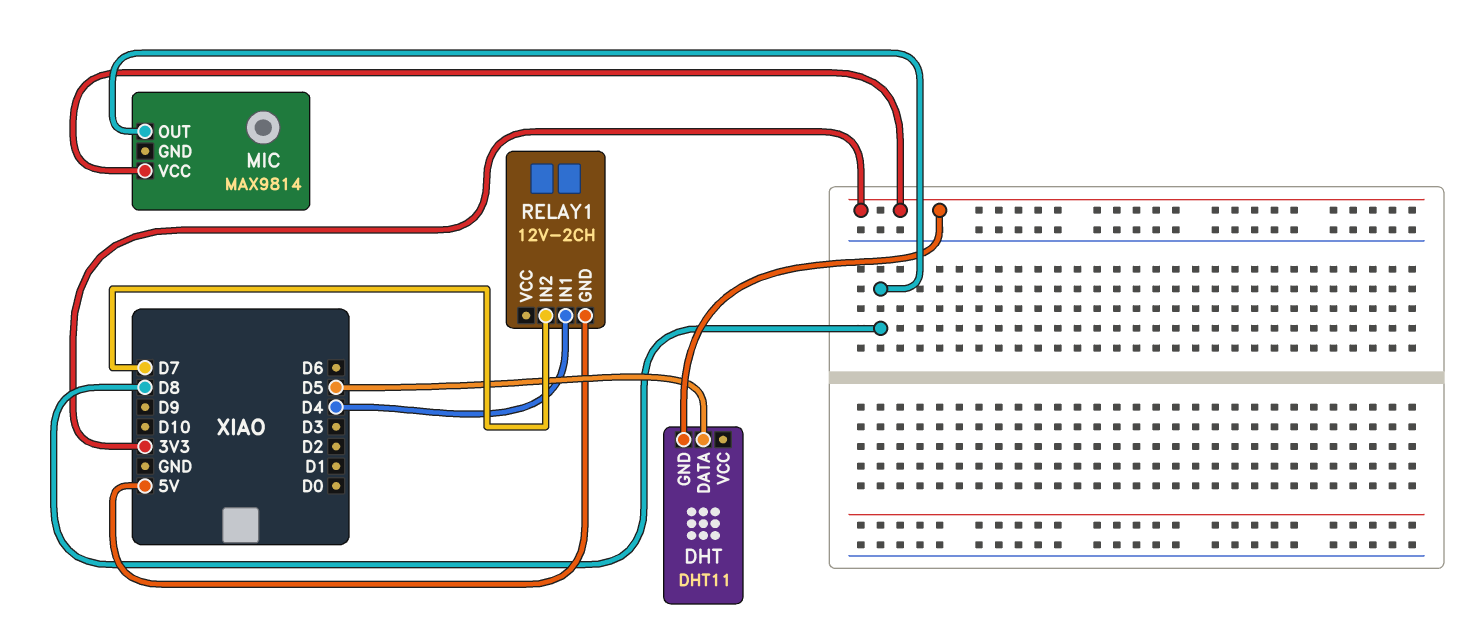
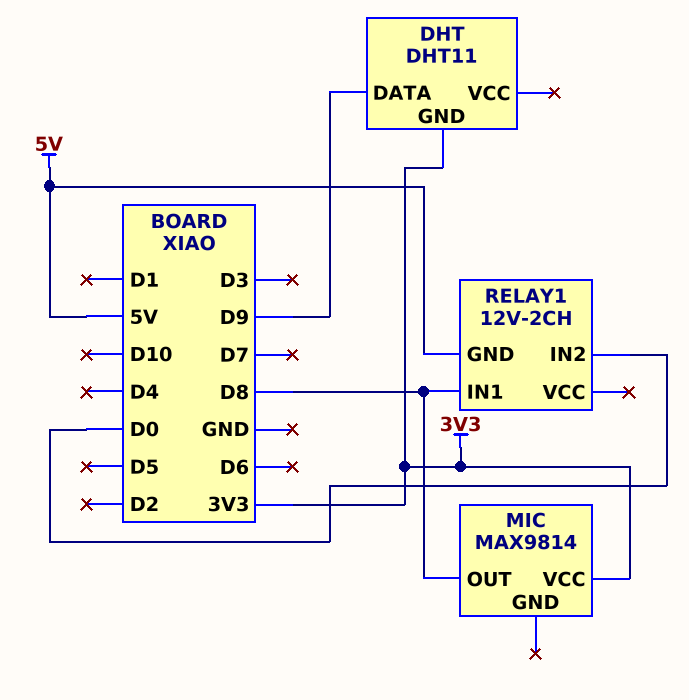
DHT pin DATA: D5 -> D9
RELAY1 pin IN1: D4 -> D8
RELAY1 pin IN2: D7 -> D0

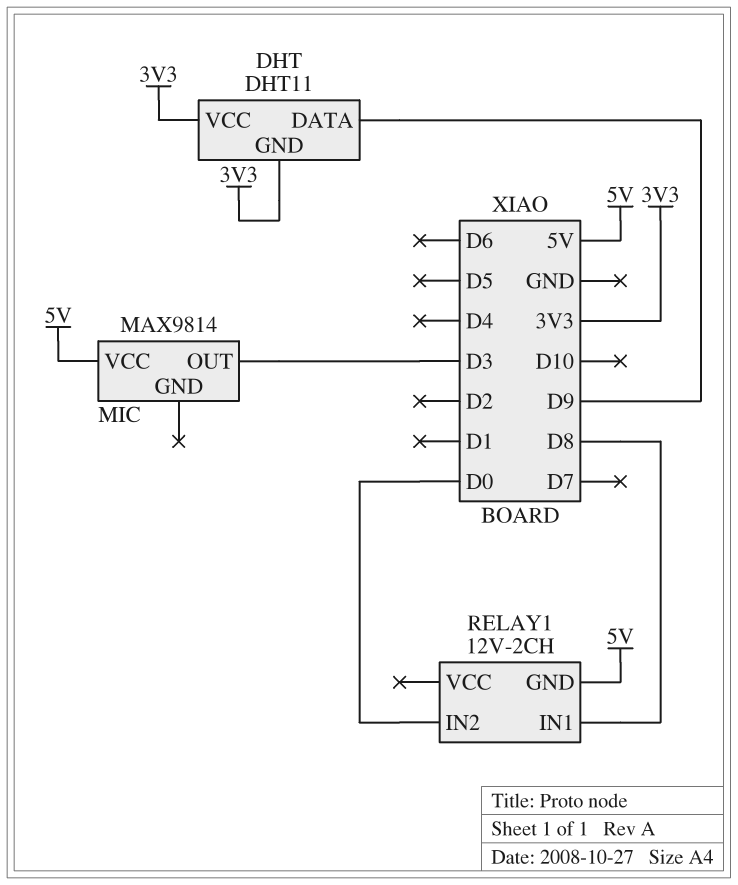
DHT pin VCC: none -> 3V3
MIC pin OUT: D8 -> D3
MIC pin VCC: 3V3 -> 5V

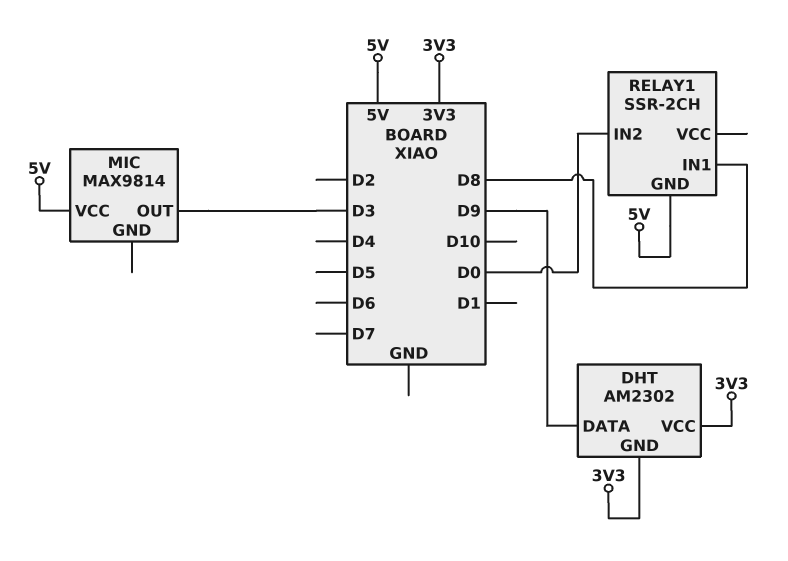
DHT: DHT11 -> AM2302
RELAY1: 12V-2CH -> SSR-2CH

